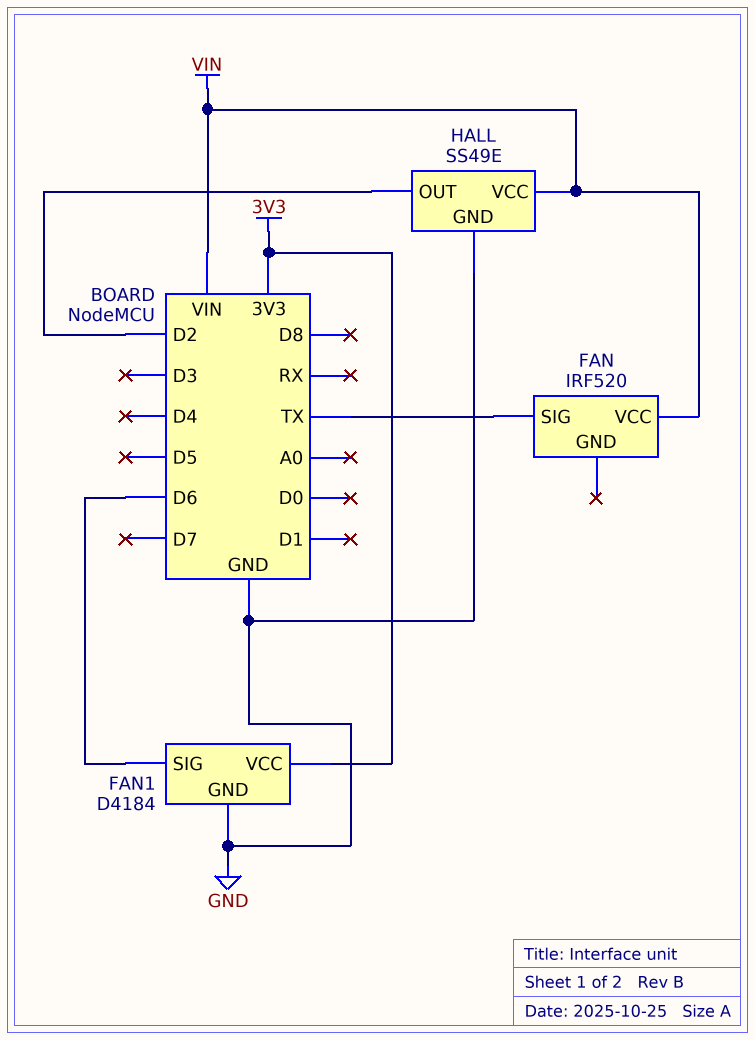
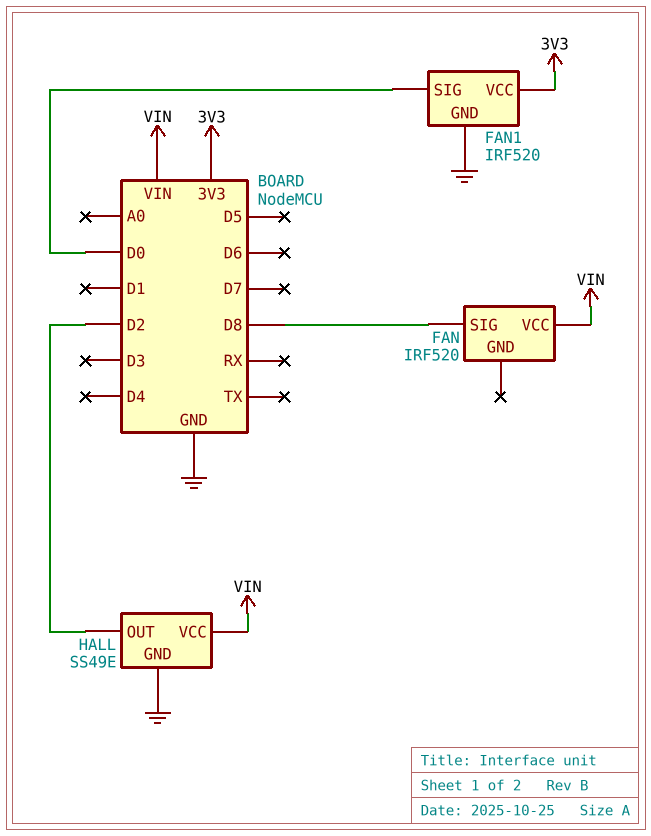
FAN pin SIG: TX -> D8
FAN1: D4184 -> IRF520
FAN1 pin SIG: D6 -> D0

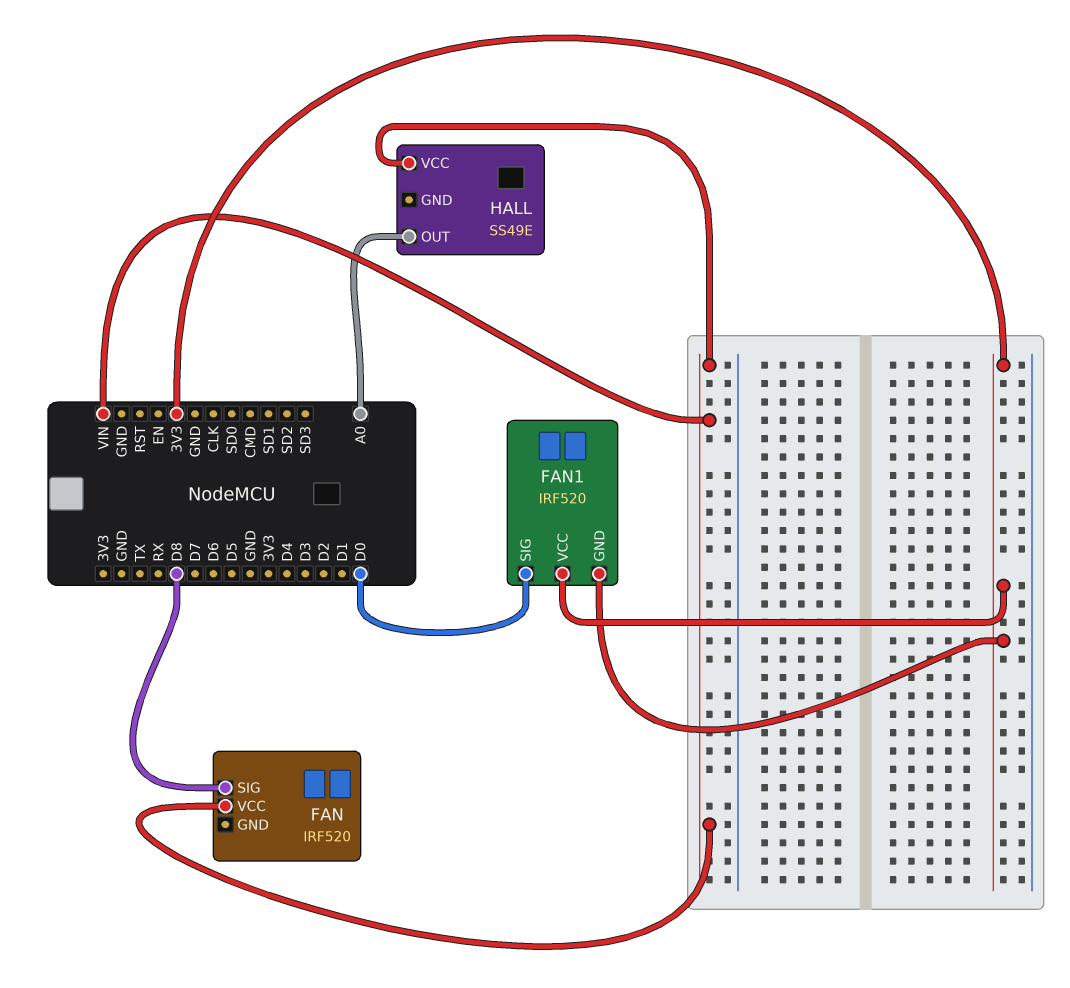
FAN1 pin GND: GND -> 3V3
HALL pin GND: GND -> none
HALL pin OUT: D2 -> A0

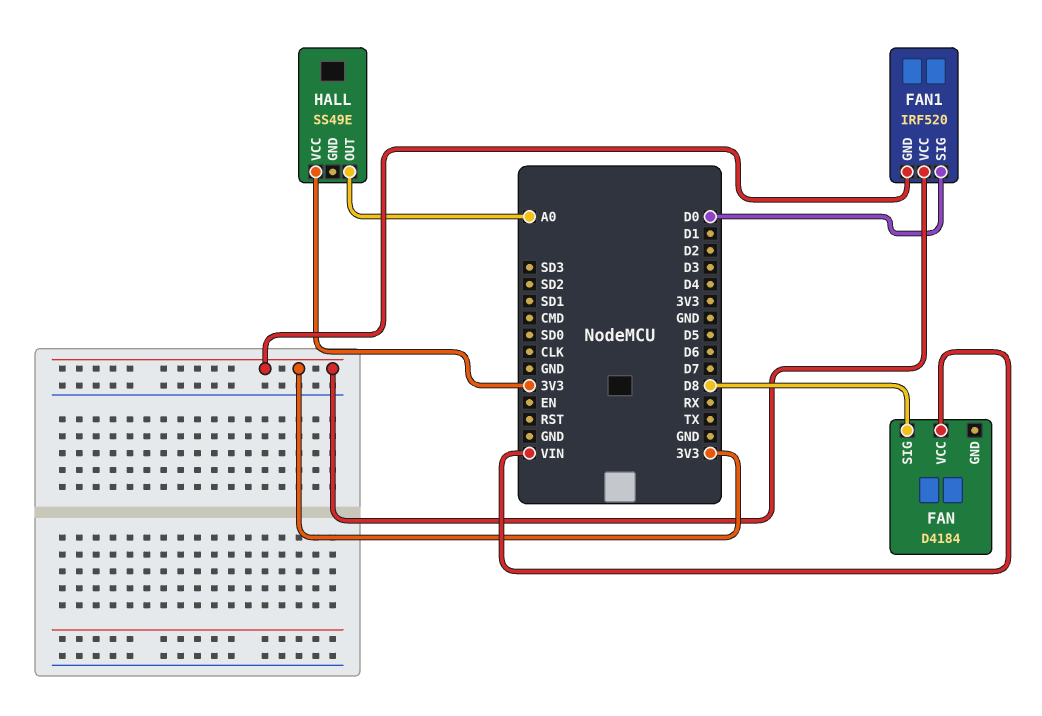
FAN: IRF520 -> D4184
HALL pin VCC: VIN -> 3V3

